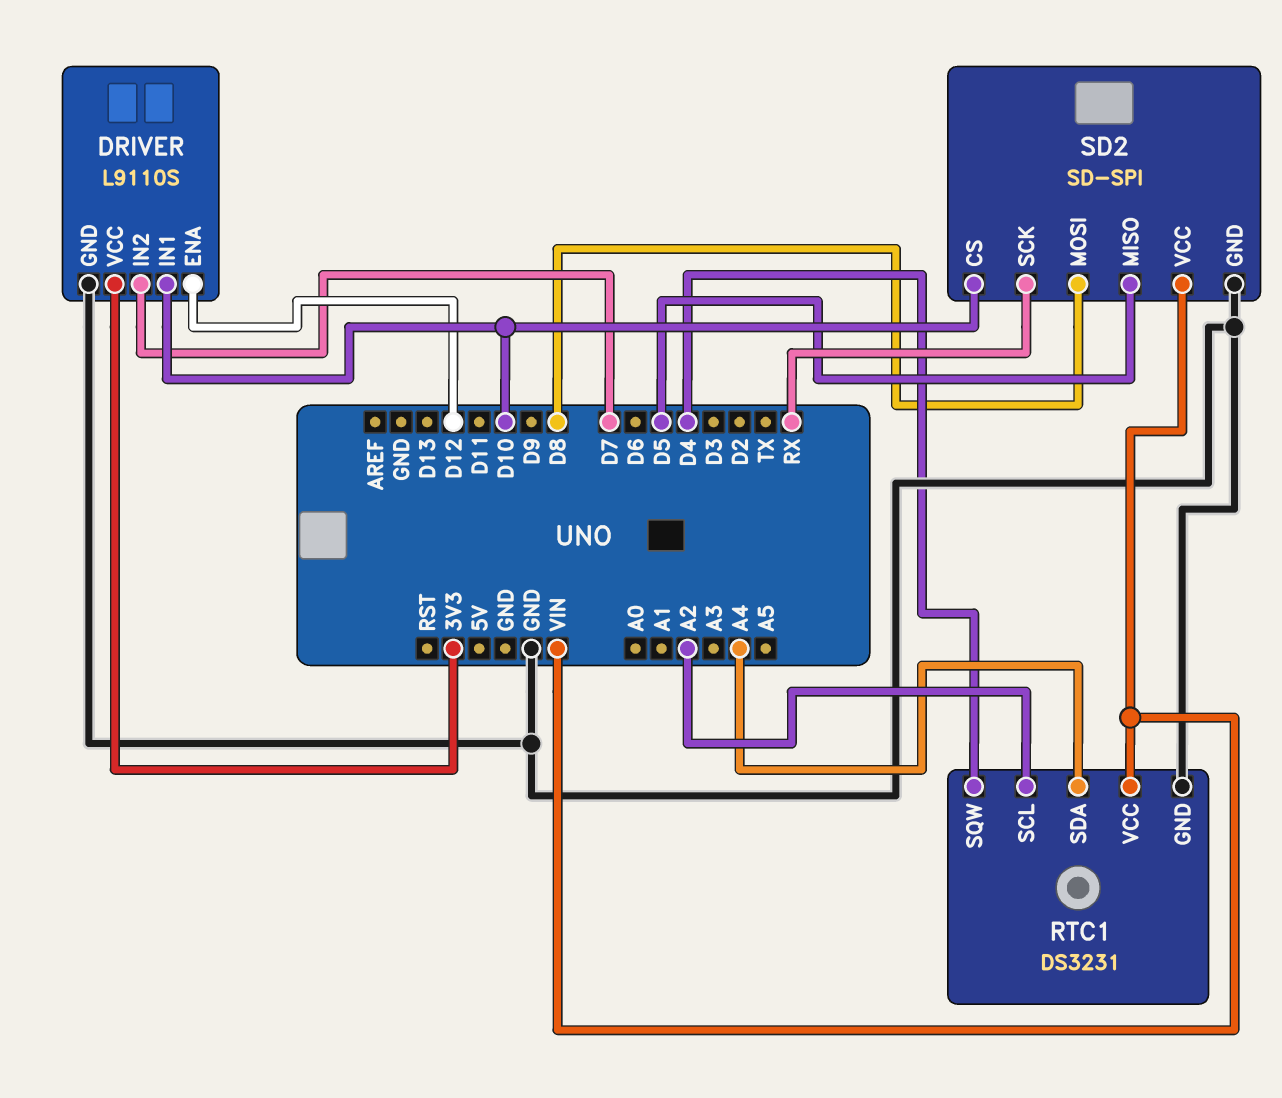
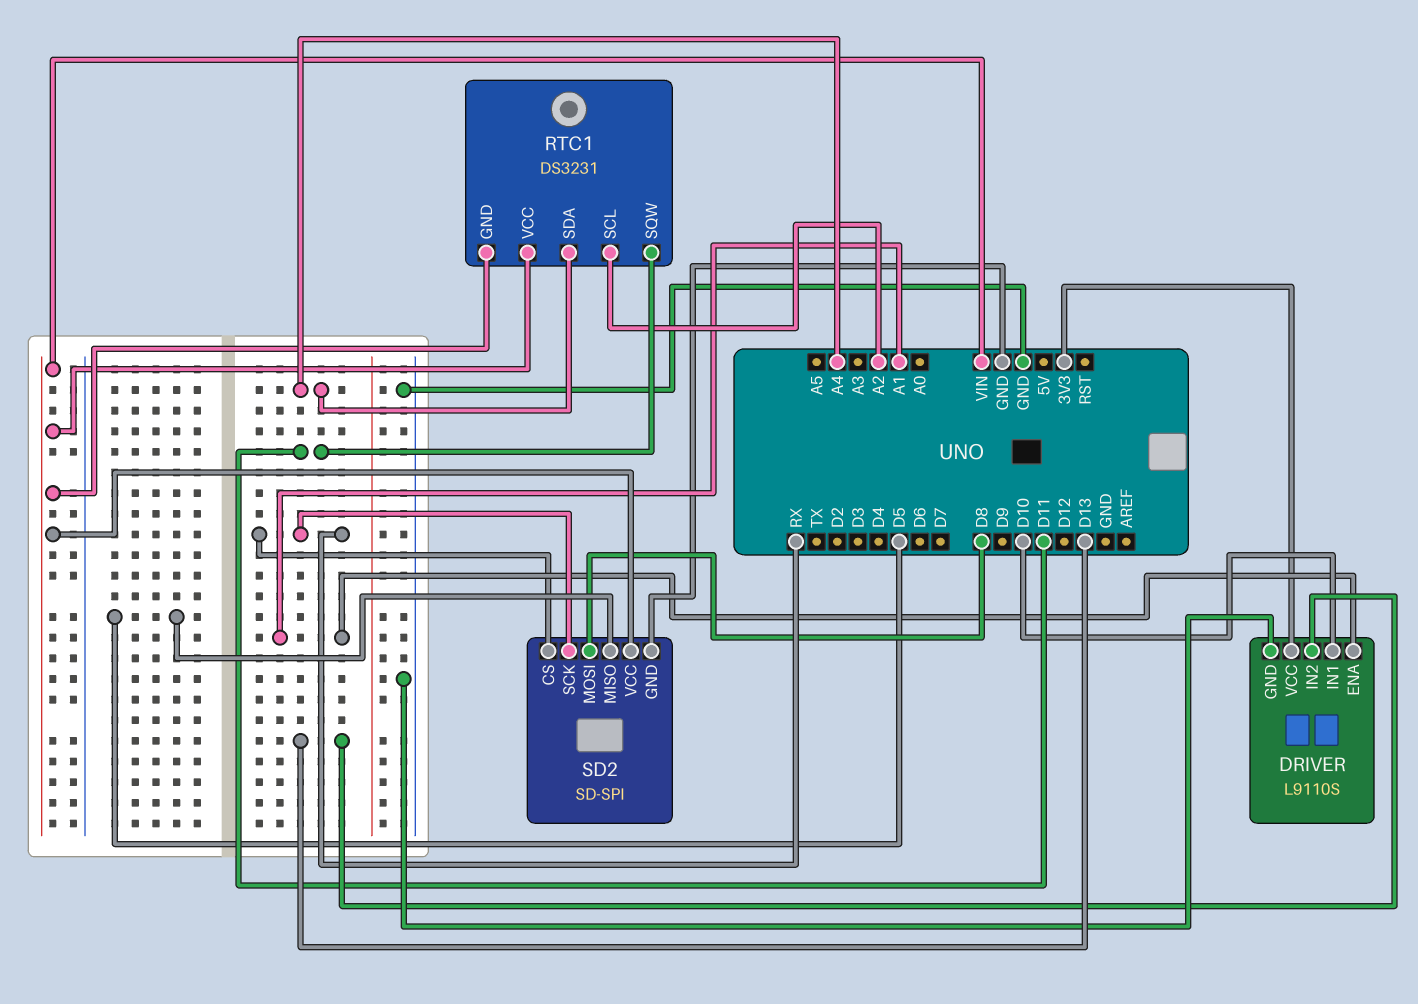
DRIVER pin ENA: D12 -> A1
DRIVER pin IN2: D7 -> D13
RTC1 pin GND: GND -> VIN
RTC1 pin SQW: D4 -> D11
SD2 pin CS: D10 -> RX

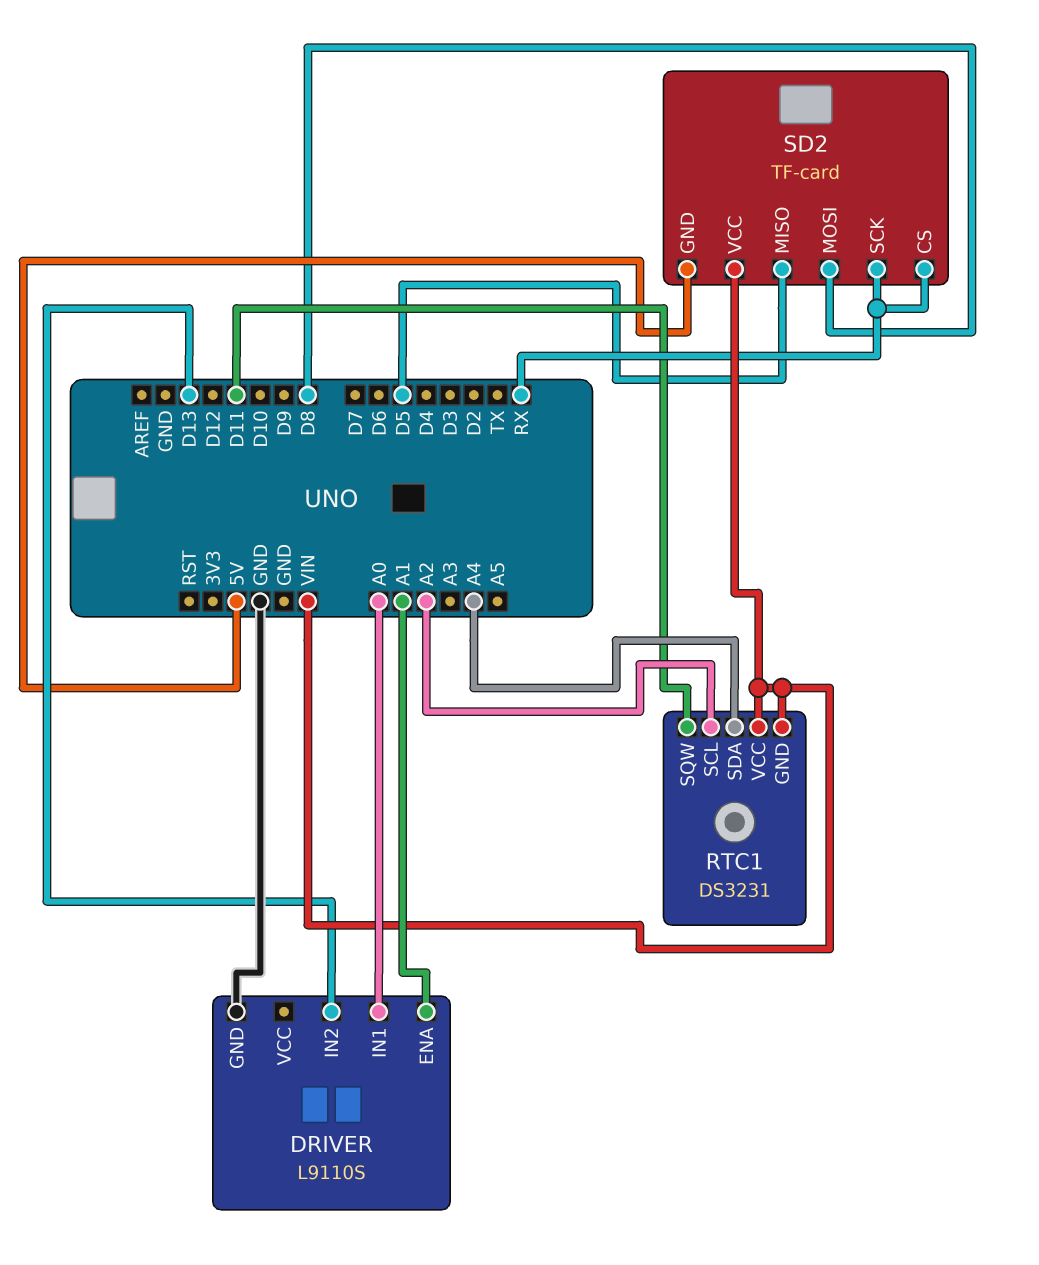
DRIVER pin IN1: D10 -> A0
DRIVER pin VCC: 3V3 -> none
SD2: SD-SPI -> TF-card
SD2 pin GND: GND -> 5V

